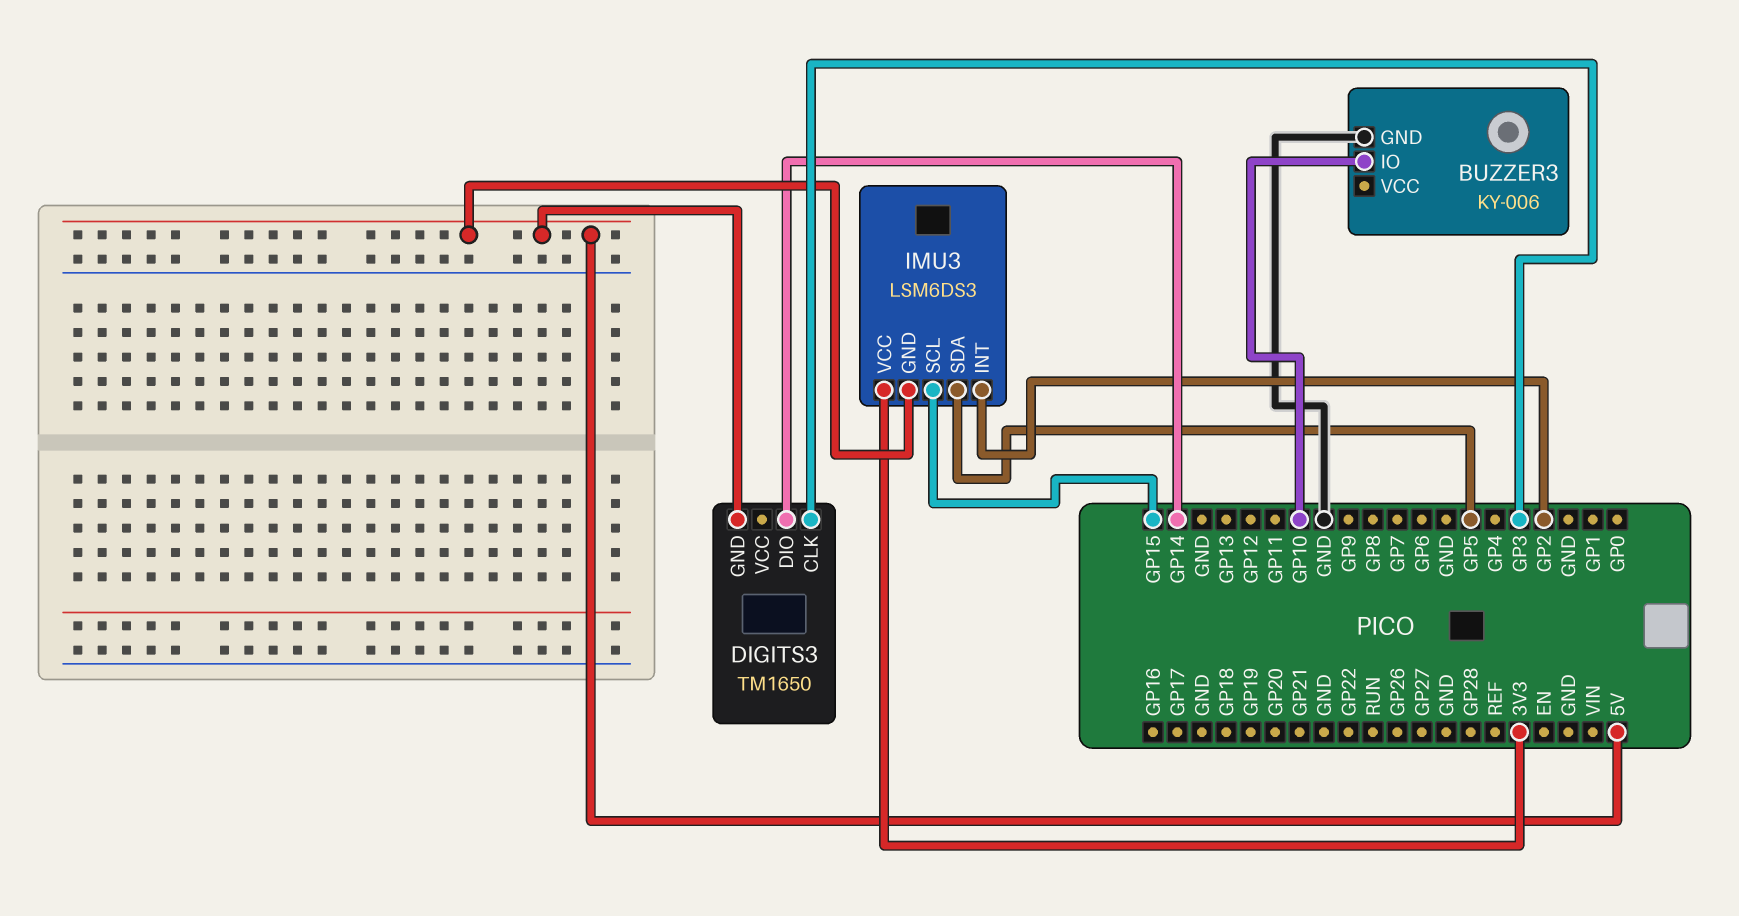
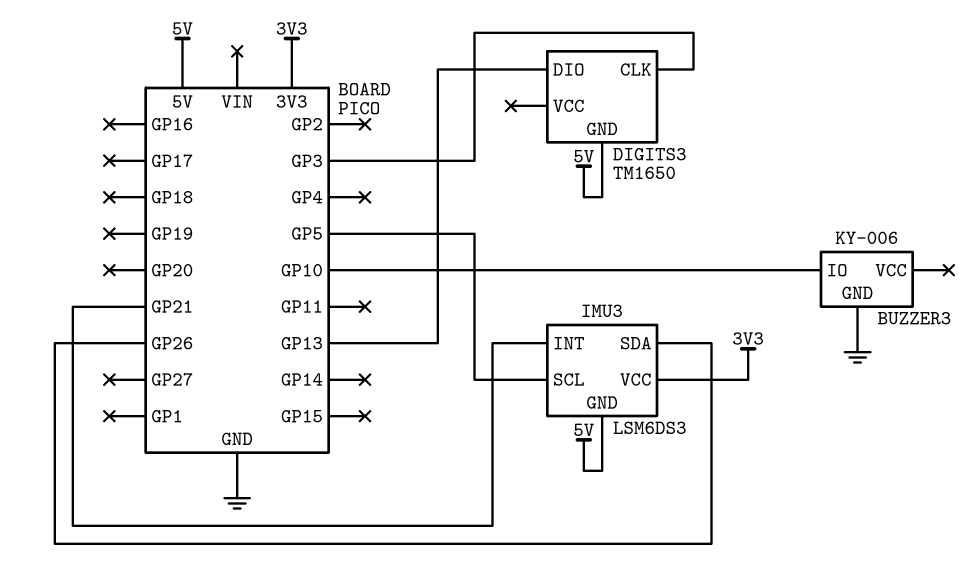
DIGITS3 pin DIO: GP14 -> GP13
IMU3 pin INT: GP2 -> GP21
IMU3 pin SCL: GP15 -> GP5
IMU3 pin SDA: GP5 -> GP26

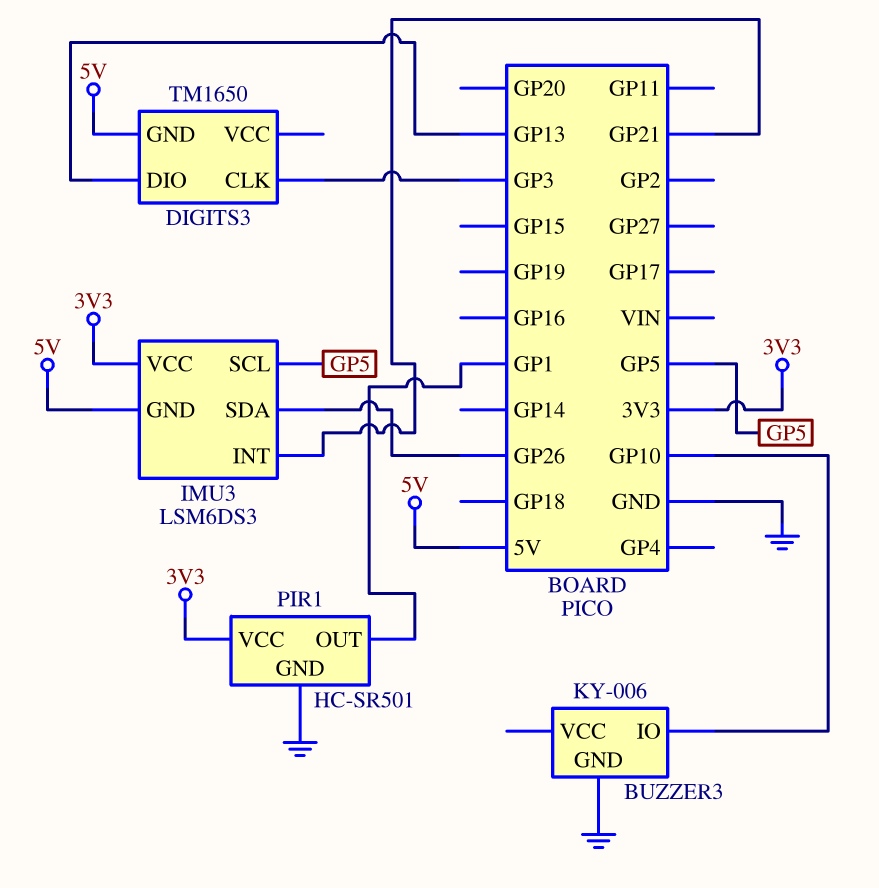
PIR1: none -> HC-SR501
PIR1 pin GND: none -> GND
PIR1 pin OUT: none -> GP1
PIR1 pin VCC: none -> 3V3

